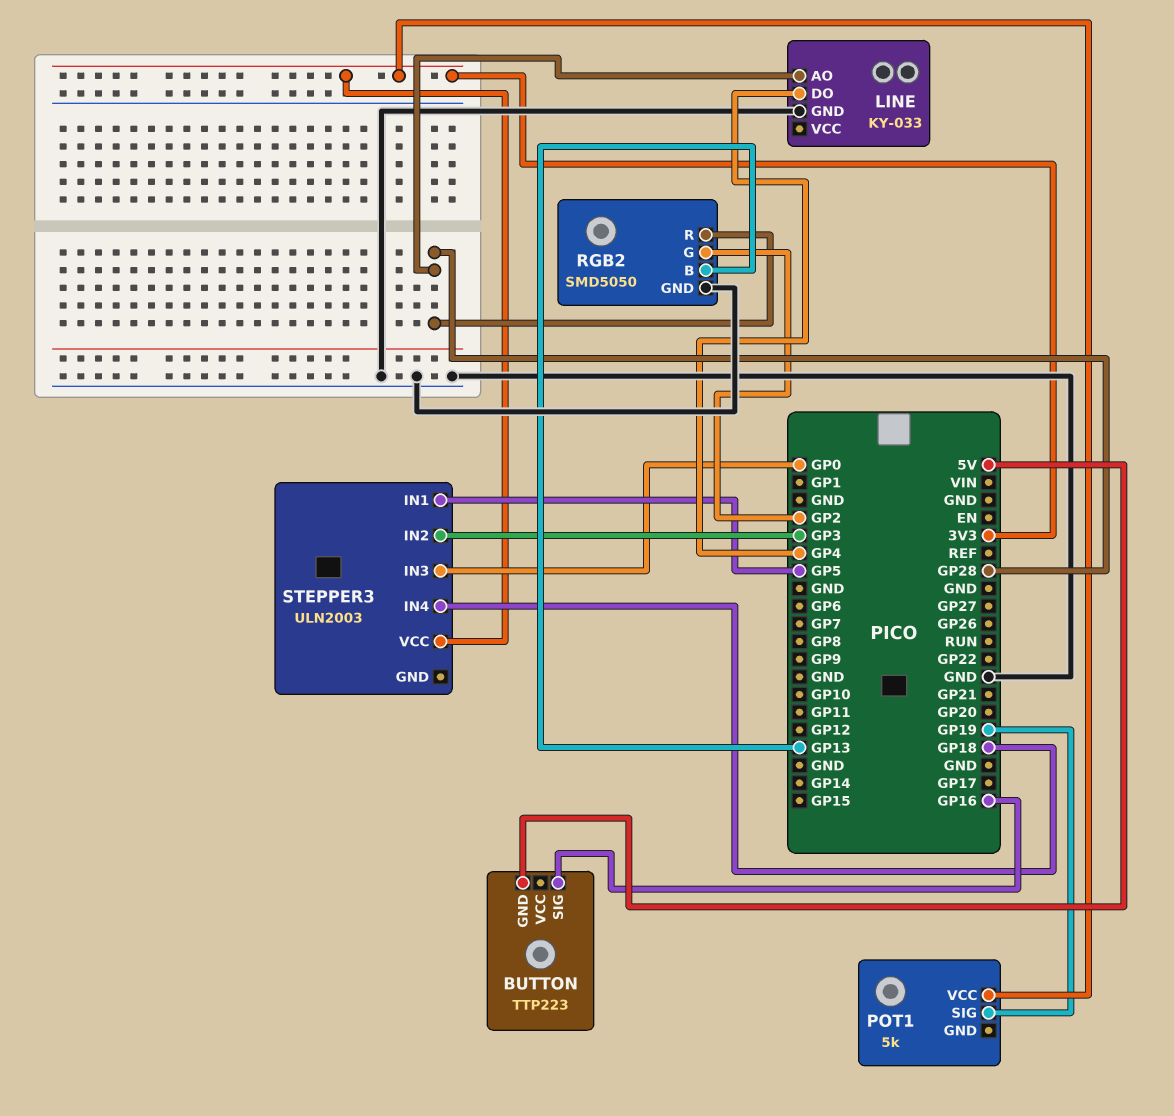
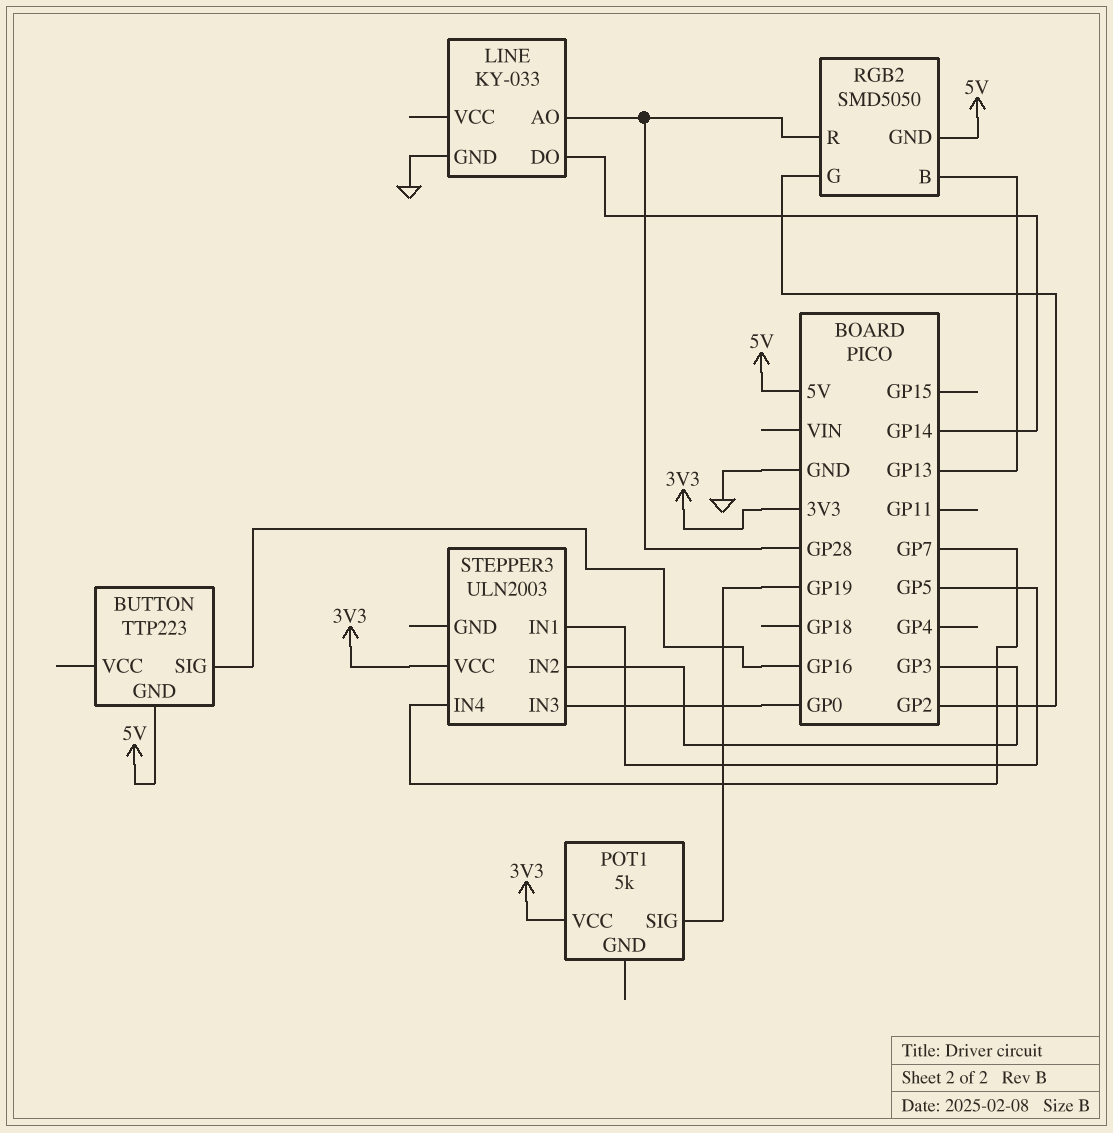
LINE pin DO: GP4 -> GP14
RGB2 pin GND: GND -> 5V
STEPPER3 pin IN4: GP18 -> GP7

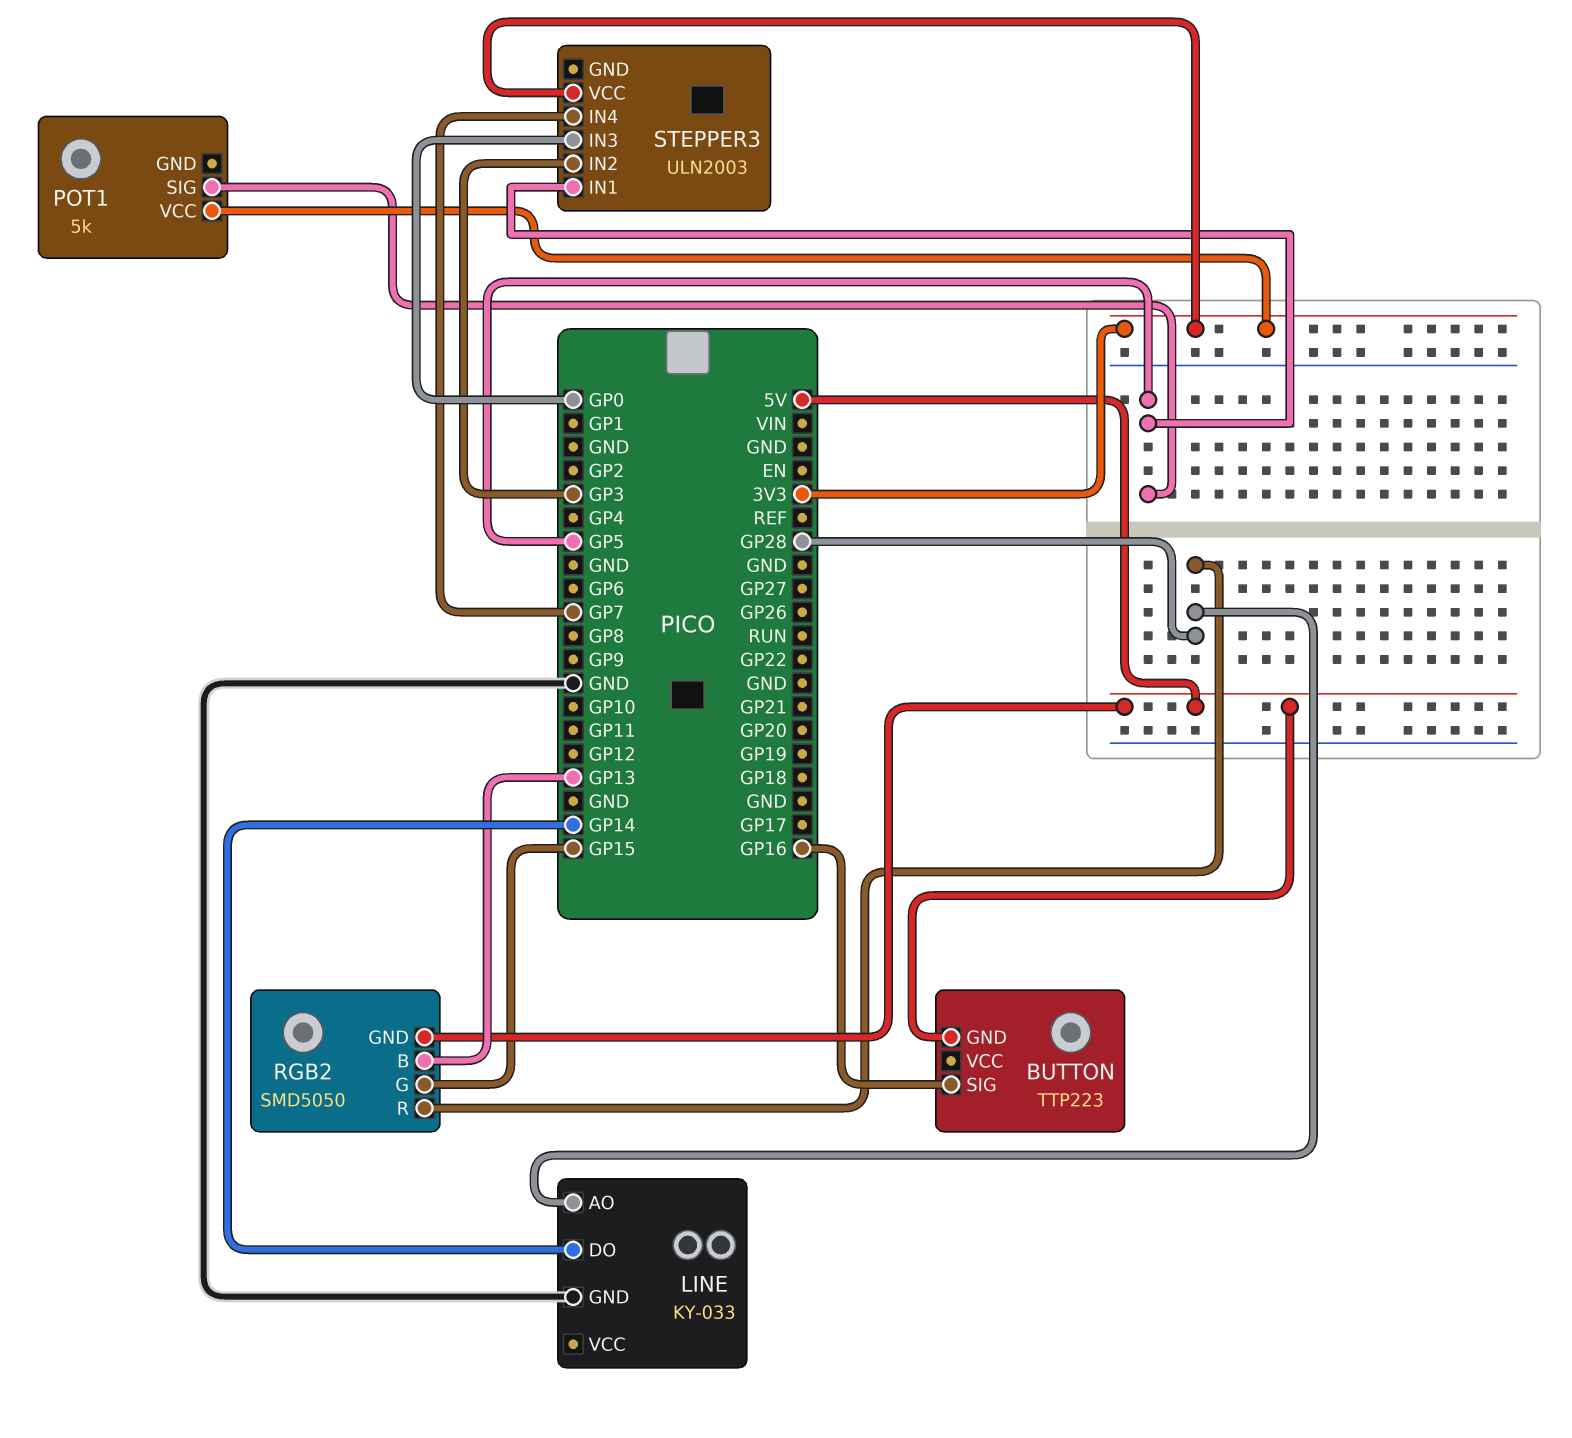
POT1 pin SIG: GP19 -> GP5
RGB2 pin G: GP2 -> GP15

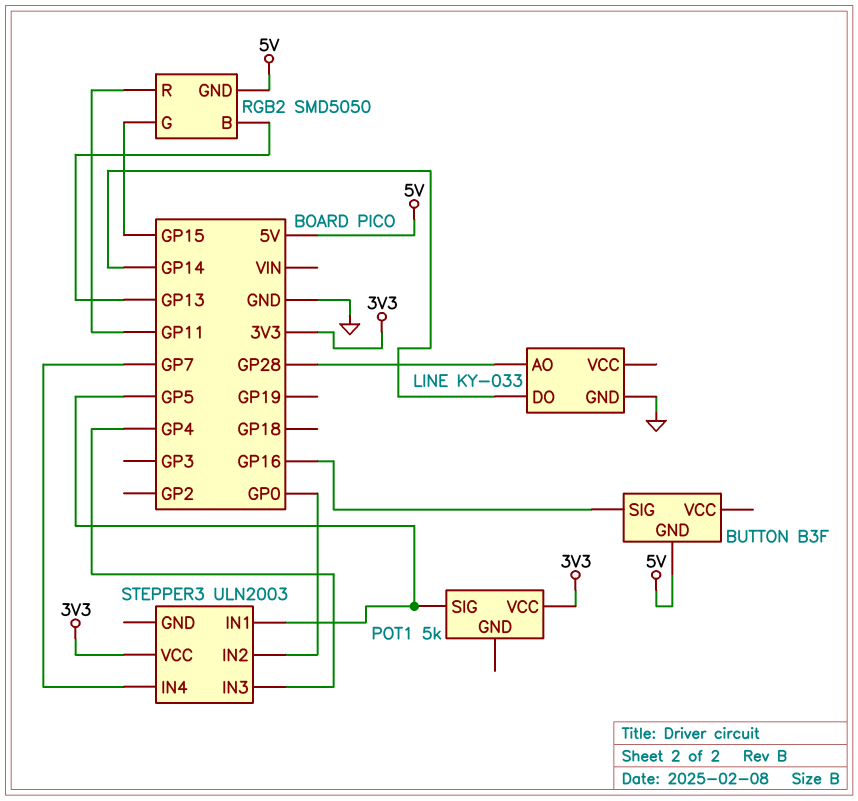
BUTTON: TTP223 -> B3F
RGB2 pin R: GP28 -> GP11
STEPPER3 pin IN2: GP3 -> GP0
STEPPER3 pin IN3: GP0 -> GP4

